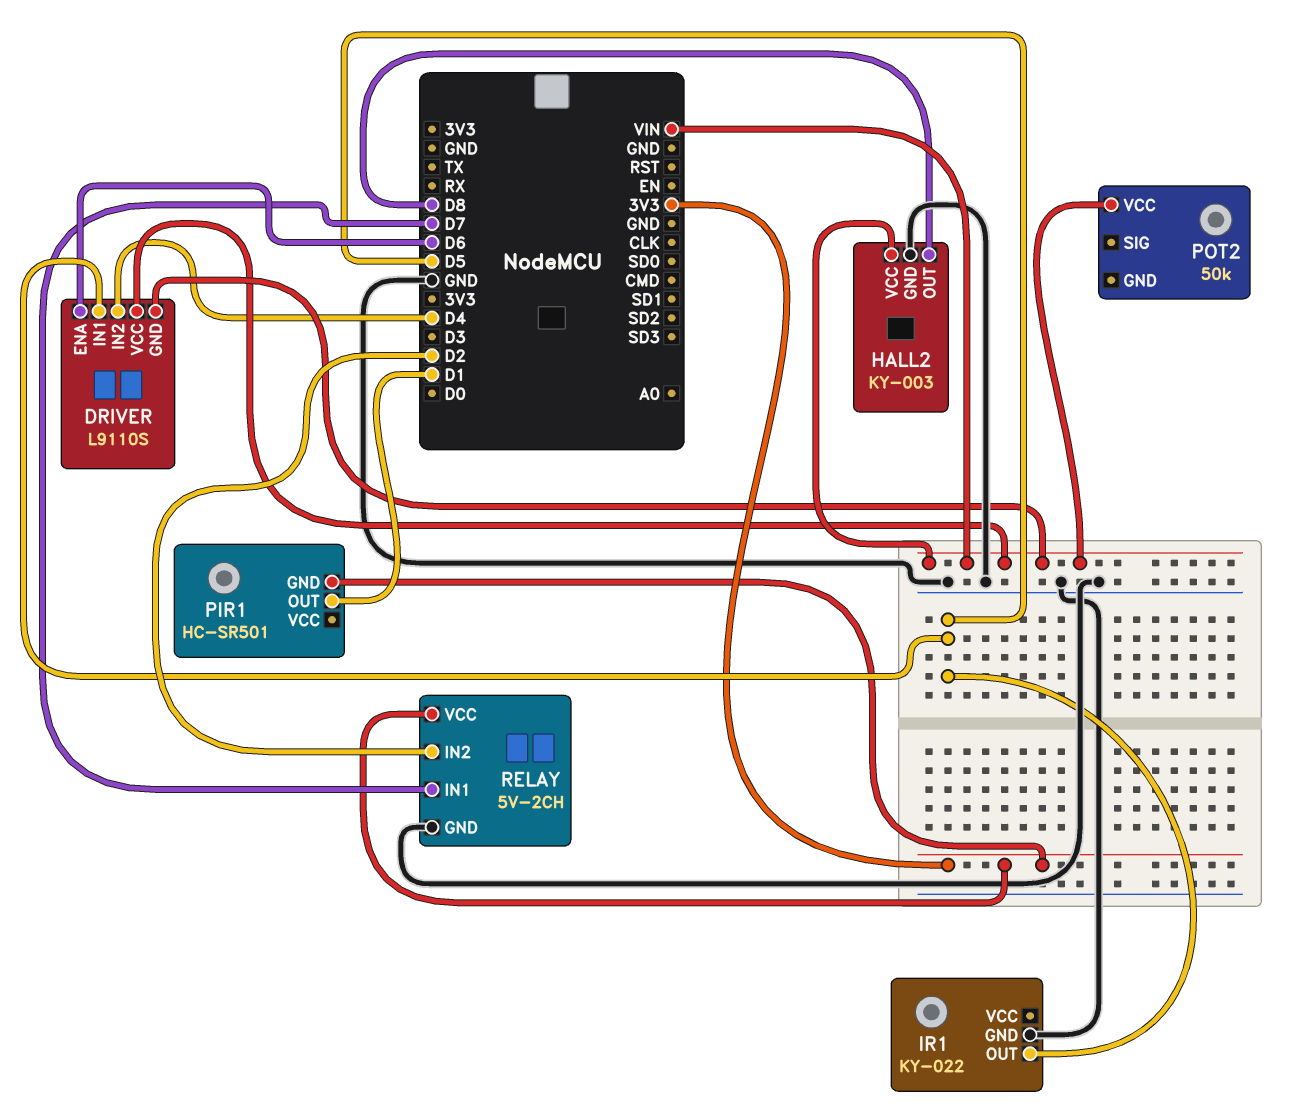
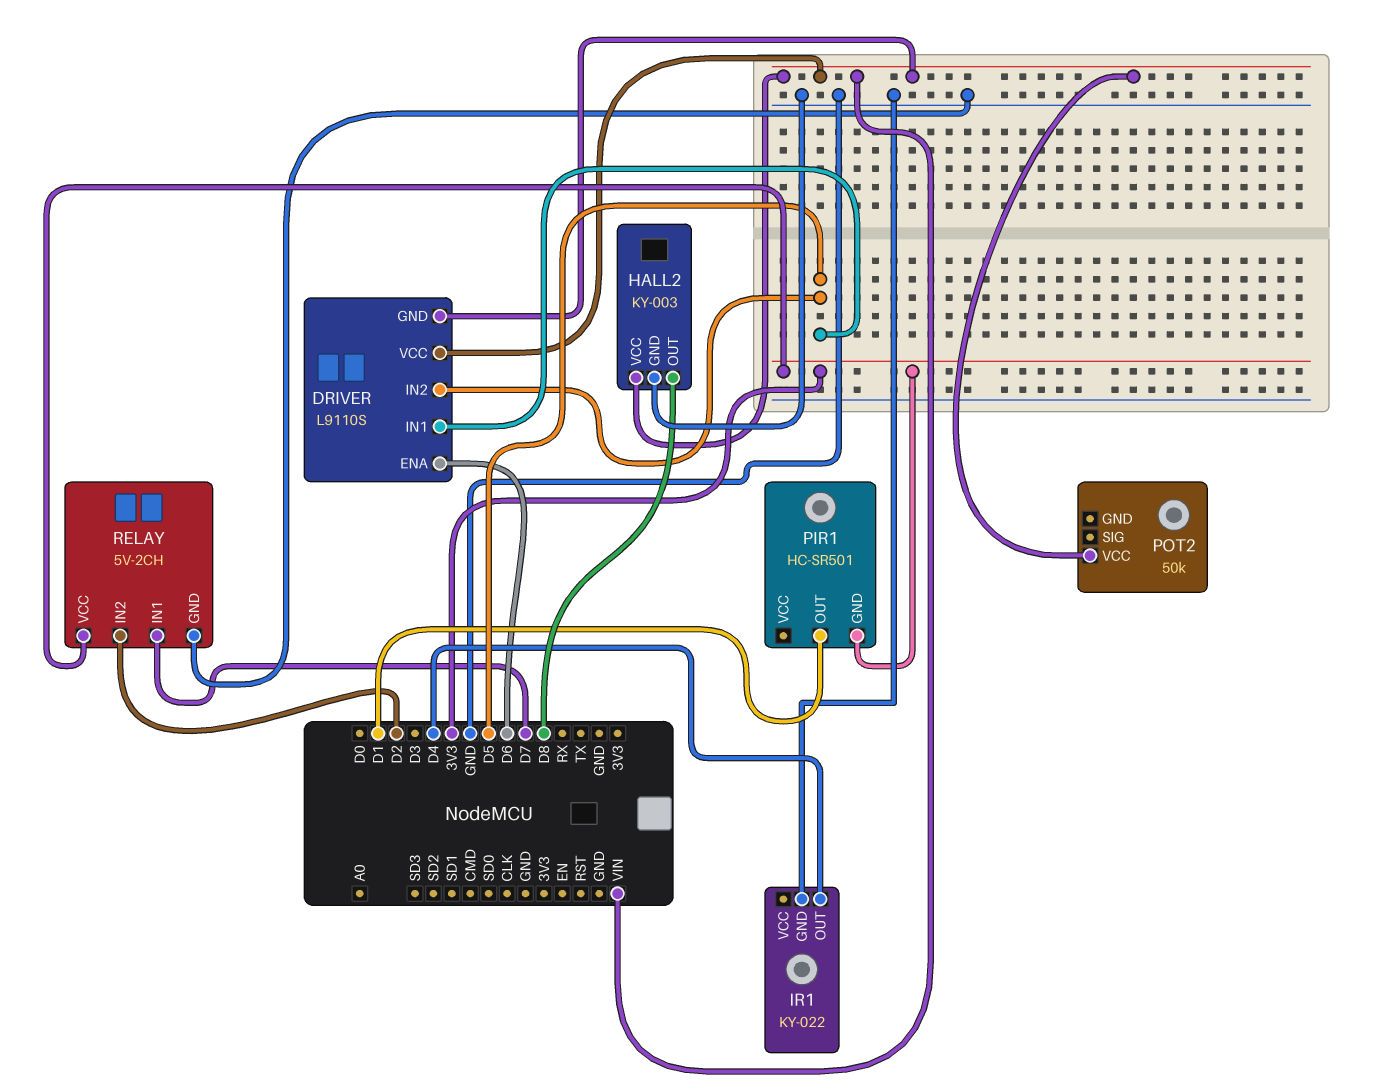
DRIVER pin IN2: D4 -> D5
IR1 pin OUT: D5 -> D4

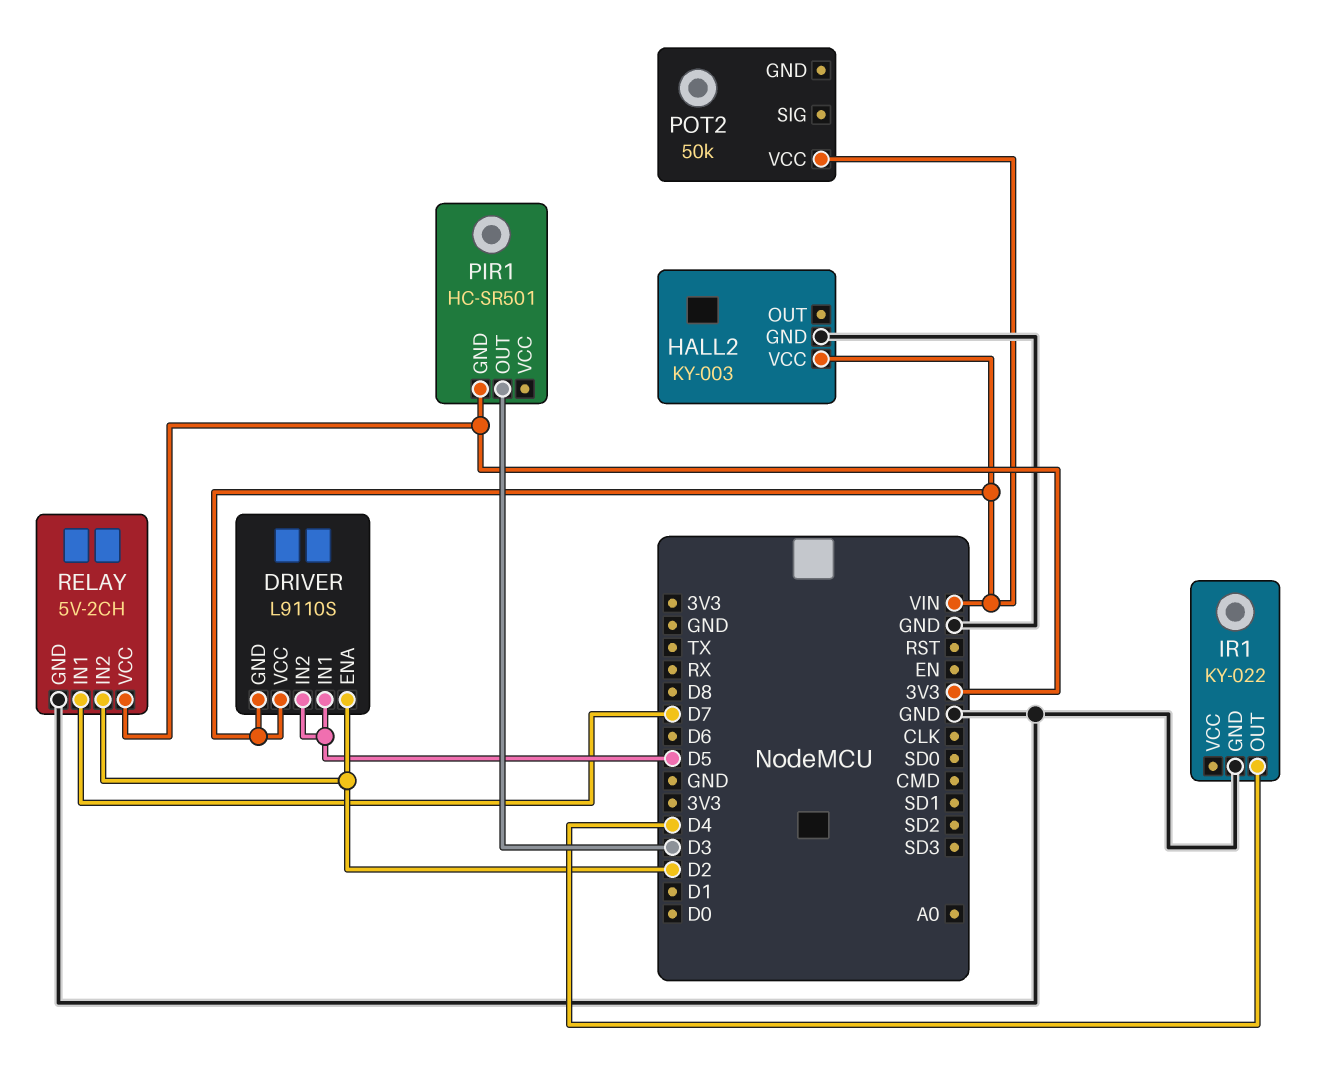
DRIVER pin ENA: D6 -> D2
HALL2 pin OUT: D8 -> none
PIR1 pin OUT: D1 -> D3

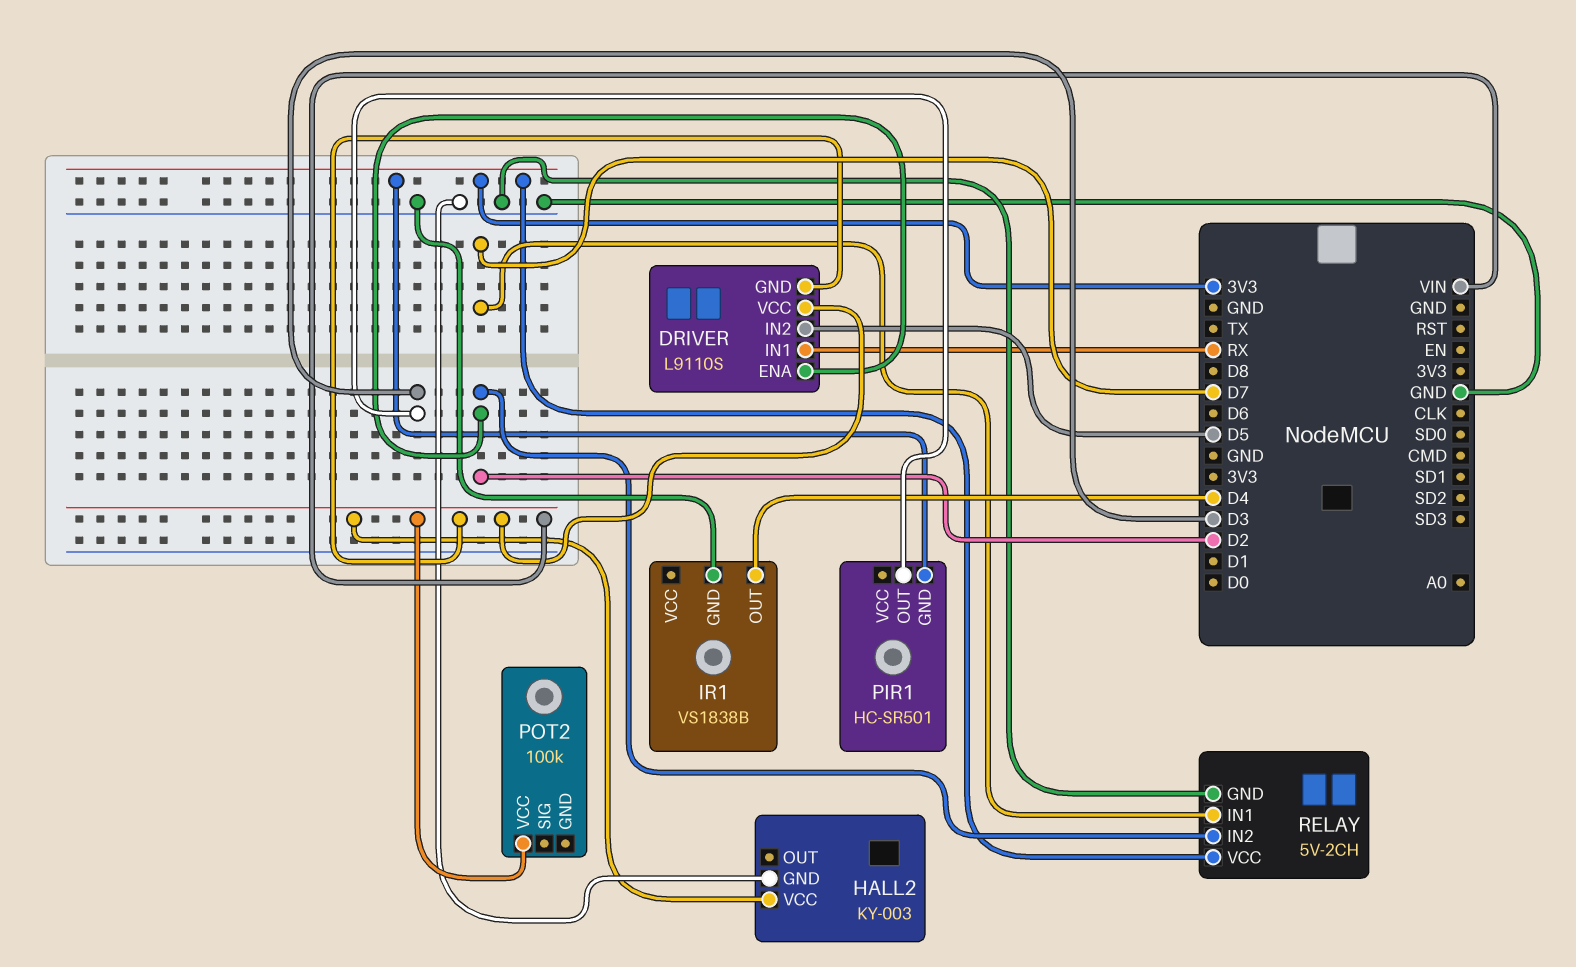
DRIVER pin IN1: D5 -> RX
IR1: KY-022 -> VS1838B
POT2: 50k -> 100k

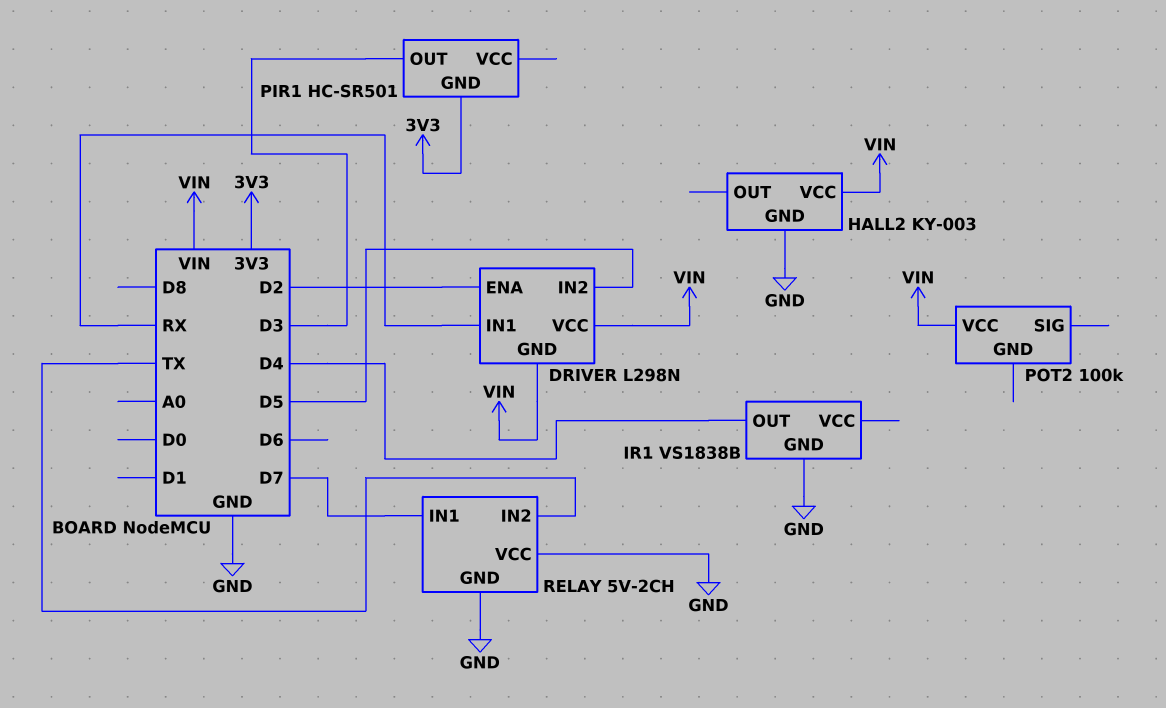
DRIVER: L9110S -> L298N
RELAY pin IN2: D2 -> TX
RELAY pin VCC: 3V3 -> GND

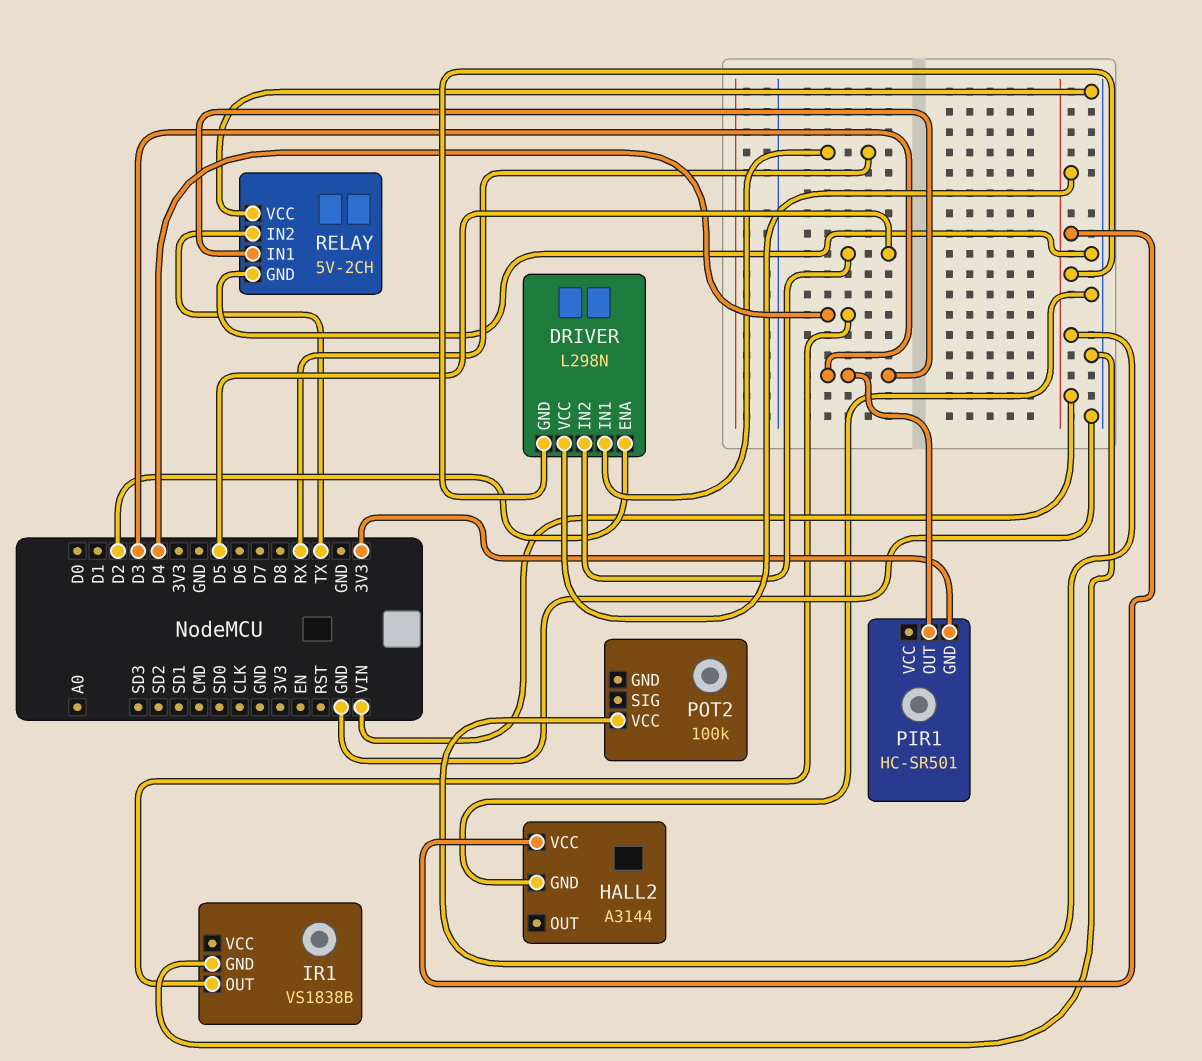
HALL2: KY-003 -> A3144
RELAY pin IN1: D7 -> D3

